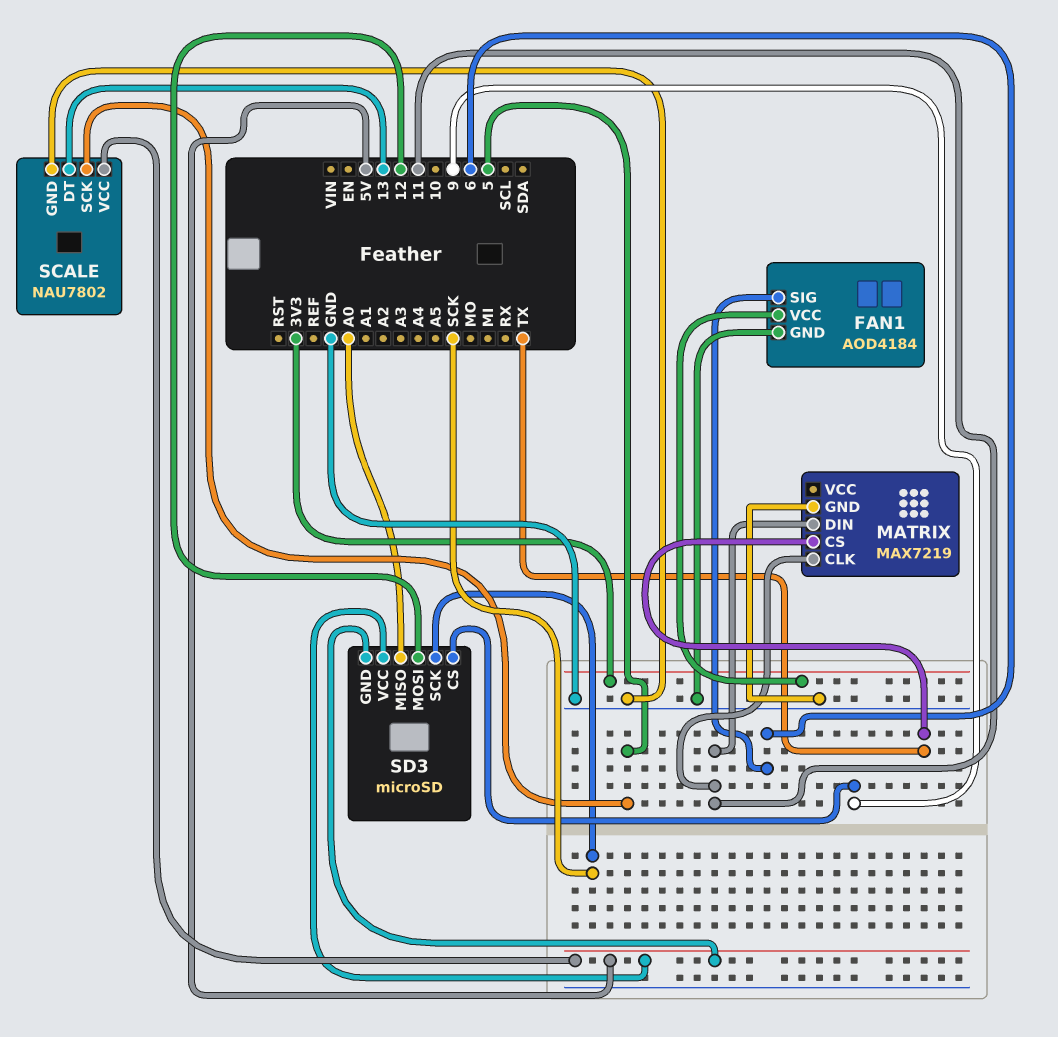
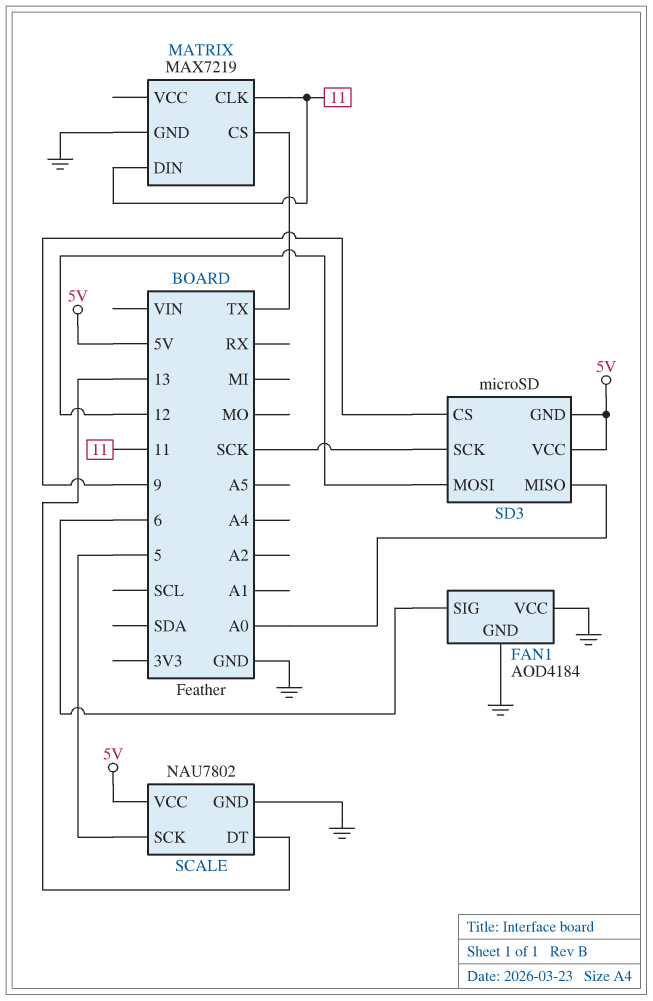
FAN1 pin VCC: 3V3 -> GND

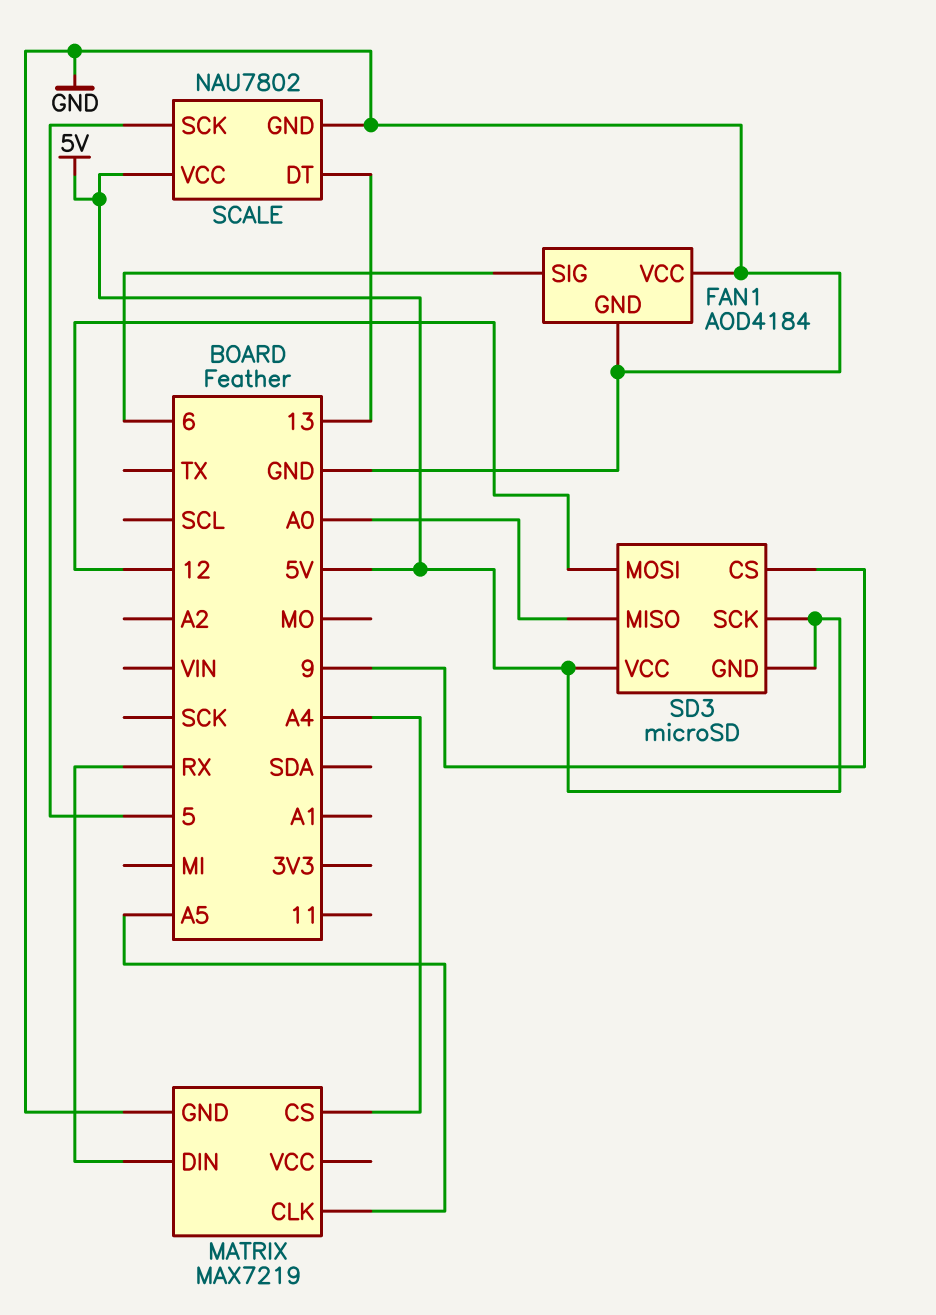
MATRIX pin CLK: 11 -> A5
MATRIX pin CS: TX -> A4
MATRIX pin DIN: 11 -> RX
SD3 pin SCK: SCK -> 5V

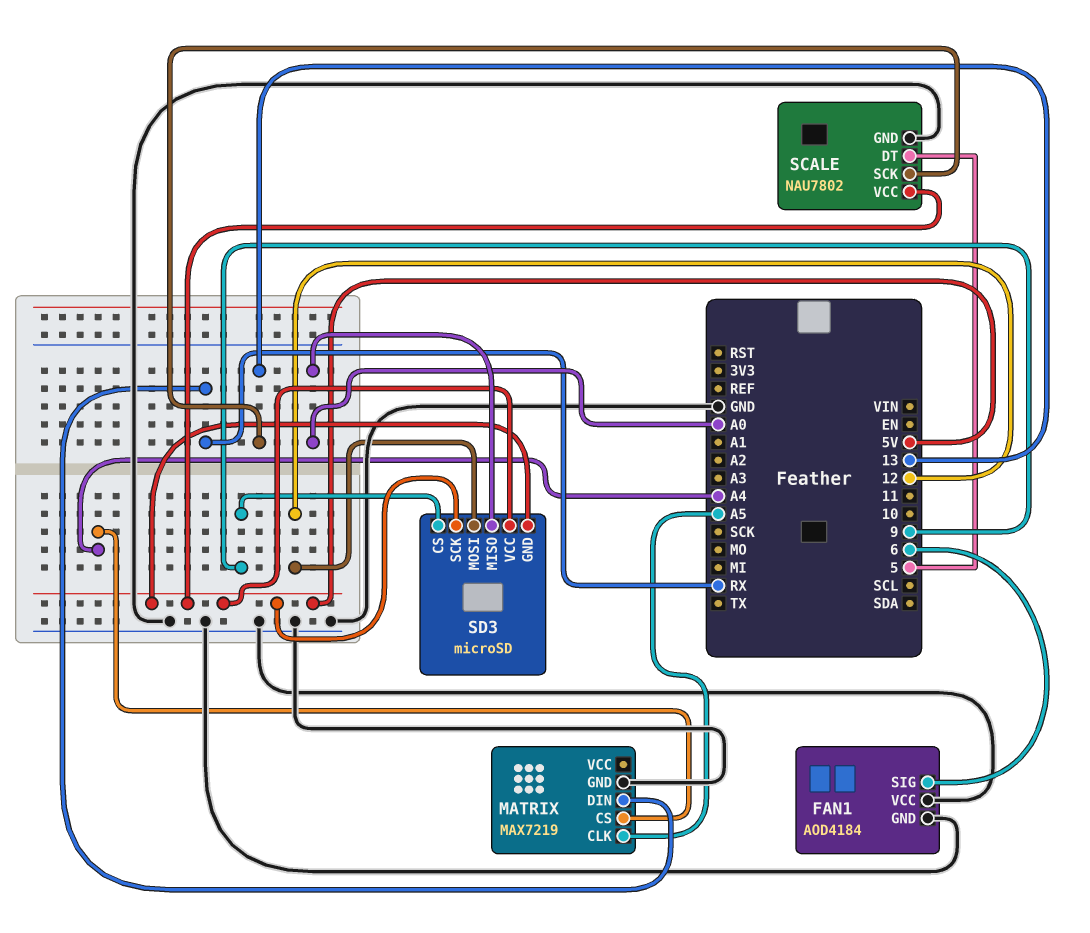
SCALE pin DT: 13 -> 5
SCALE pin SCK: 5 -> 13

